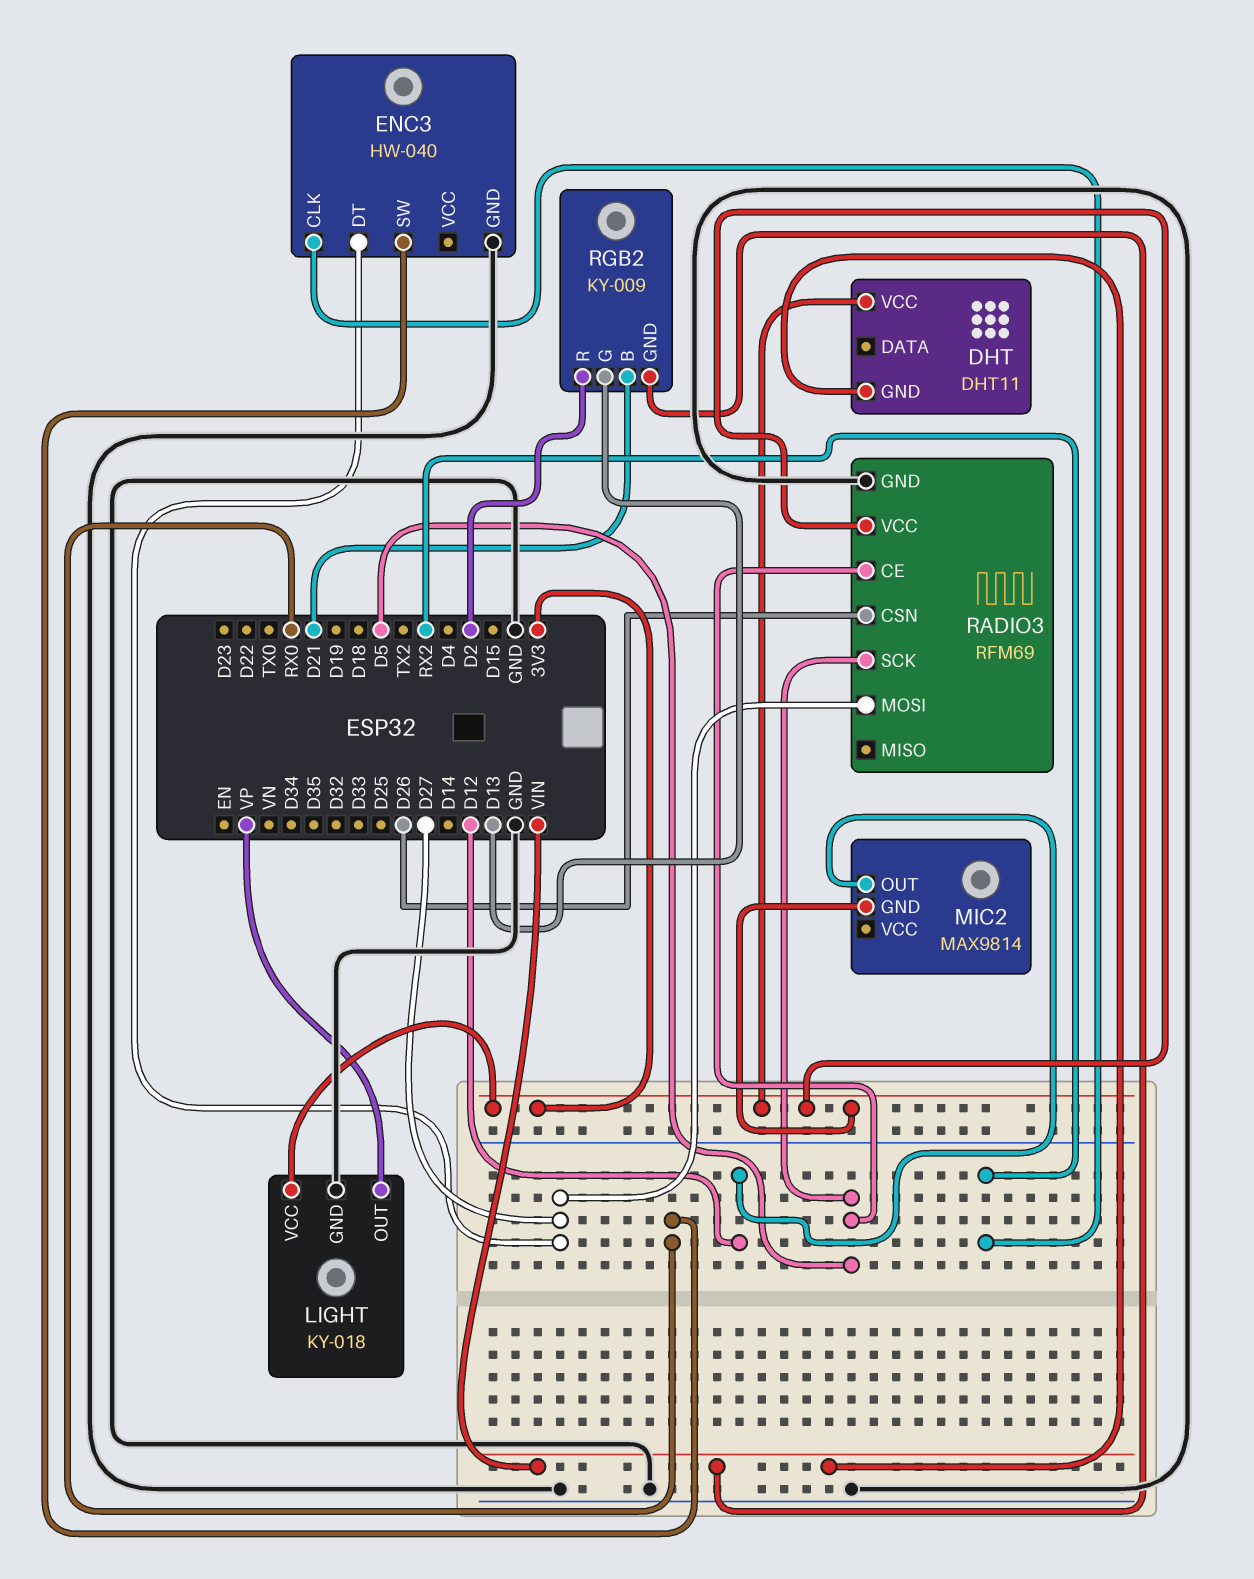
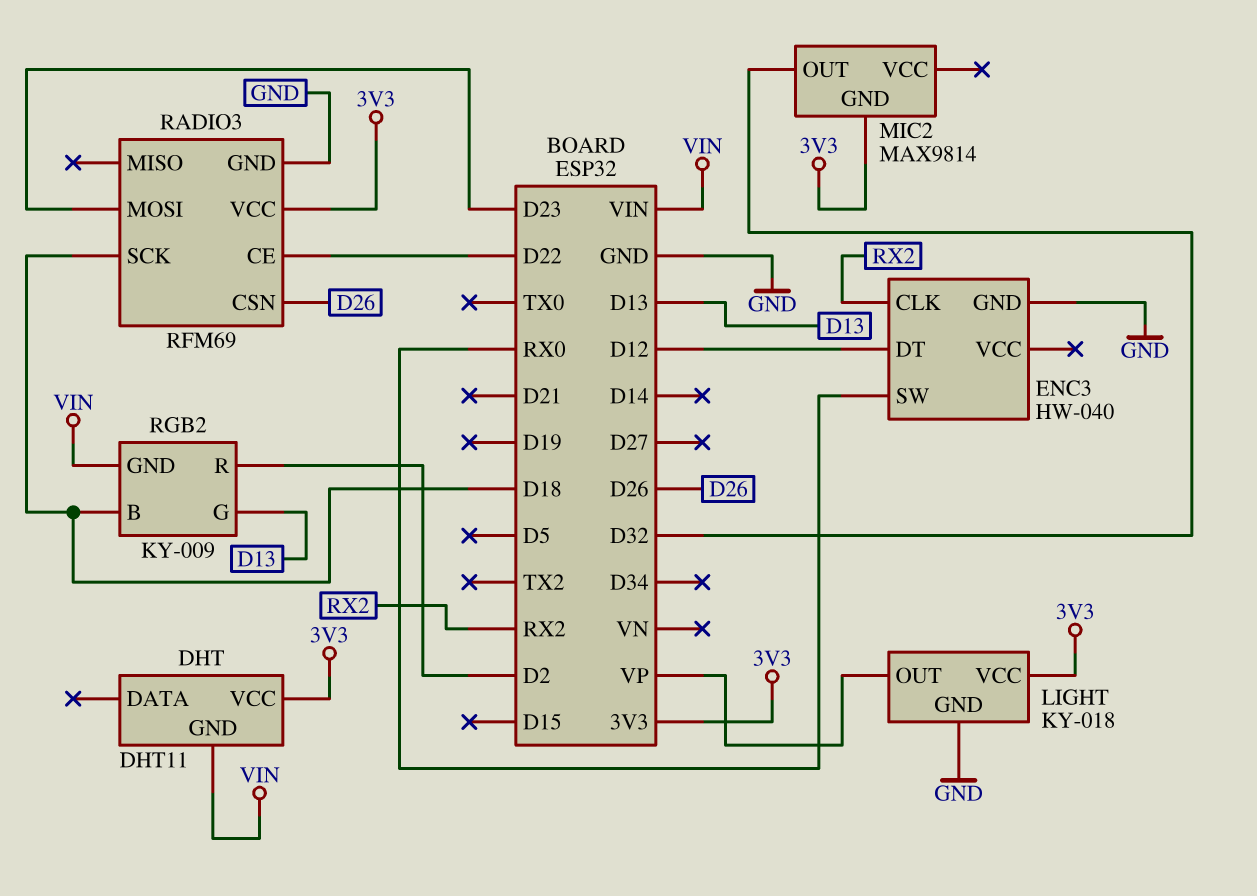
ENC3 pin DT: D27 -> D12
MIC2 pin OUT: D12 -> D32
RADIO3 pin CE: D5 -> D22
RADIO3 pin MOSI: D27 -> D23
RADIO3 pin SCK: D5 -> D18
RGB2 pin B: D21 -> D18

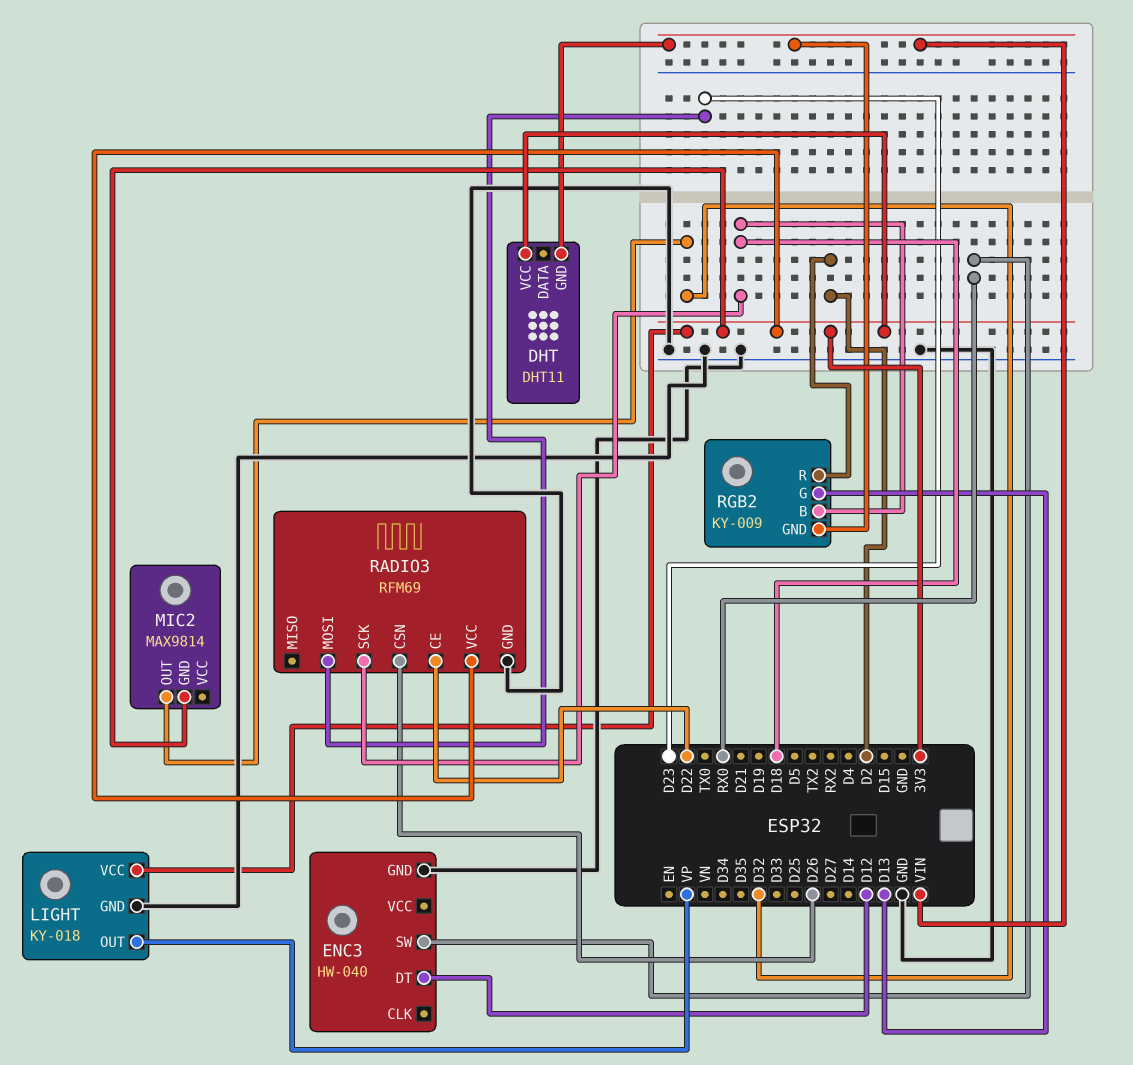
ENC3 pin CLK: RX2 -> none

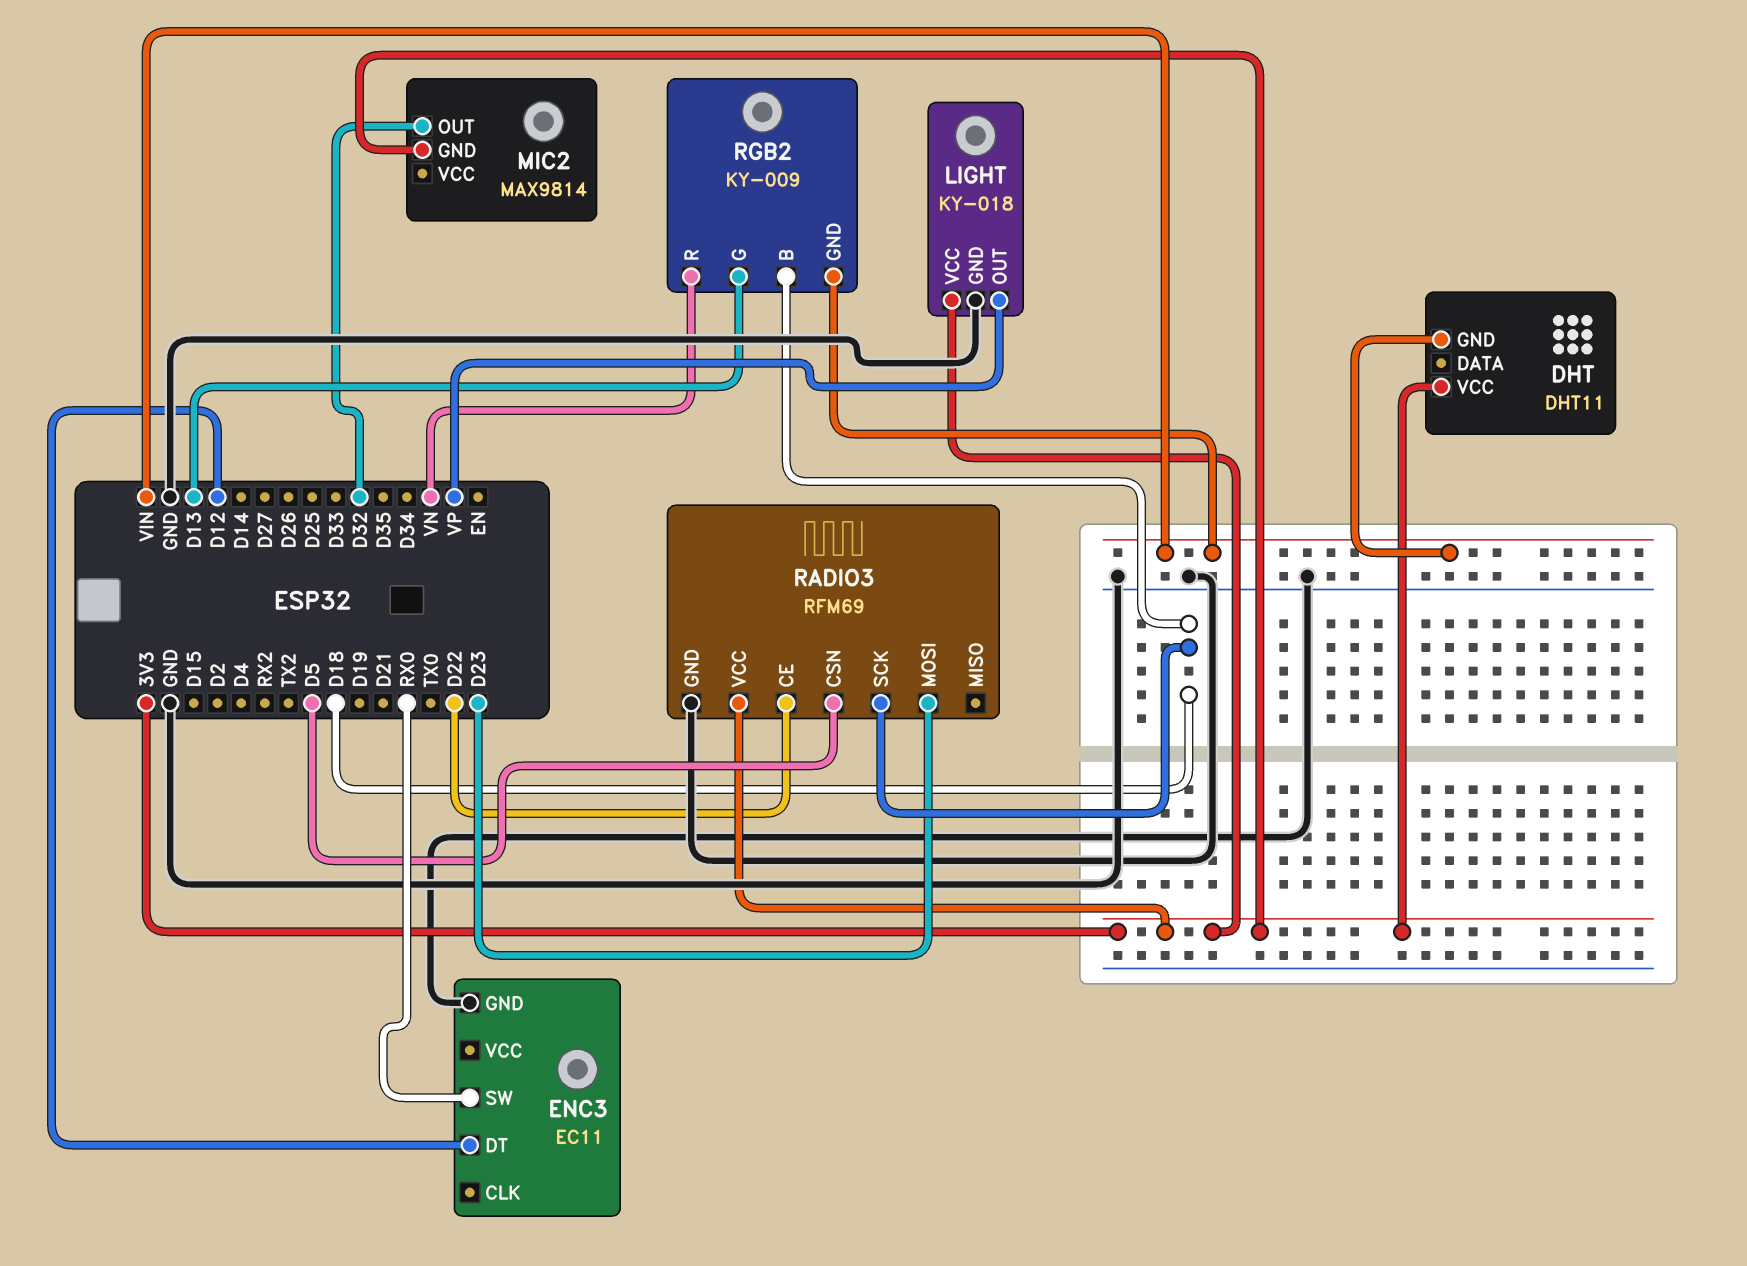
ENC3: HW-040 -> EC11
RADIO3 pin CSN: D26 -> D5
RGB2 pin R: D2 -> VN

